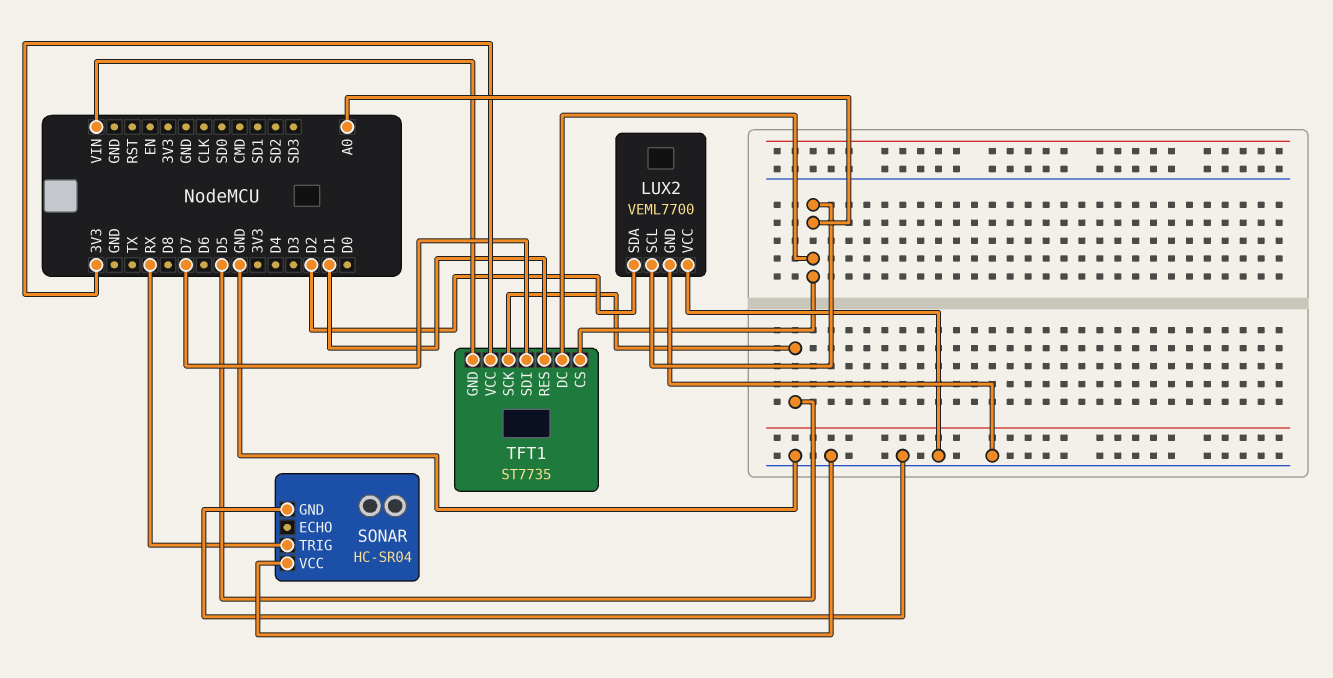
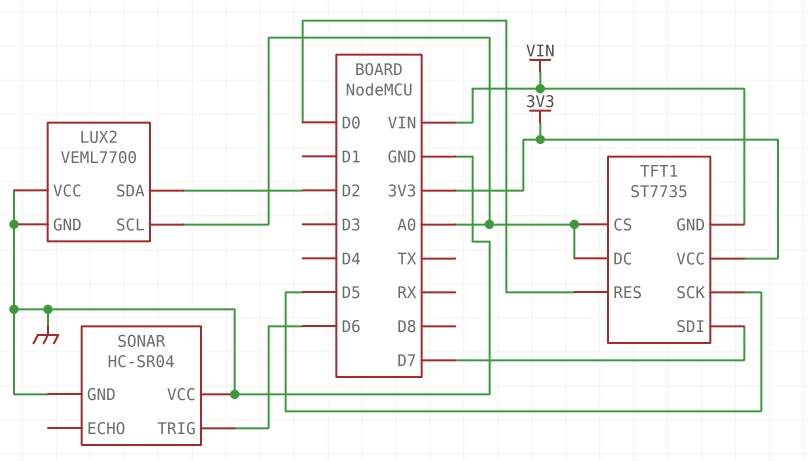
SONAR pin TRIG: RX -> D6
TFT1 pin RES: D1 -> D0

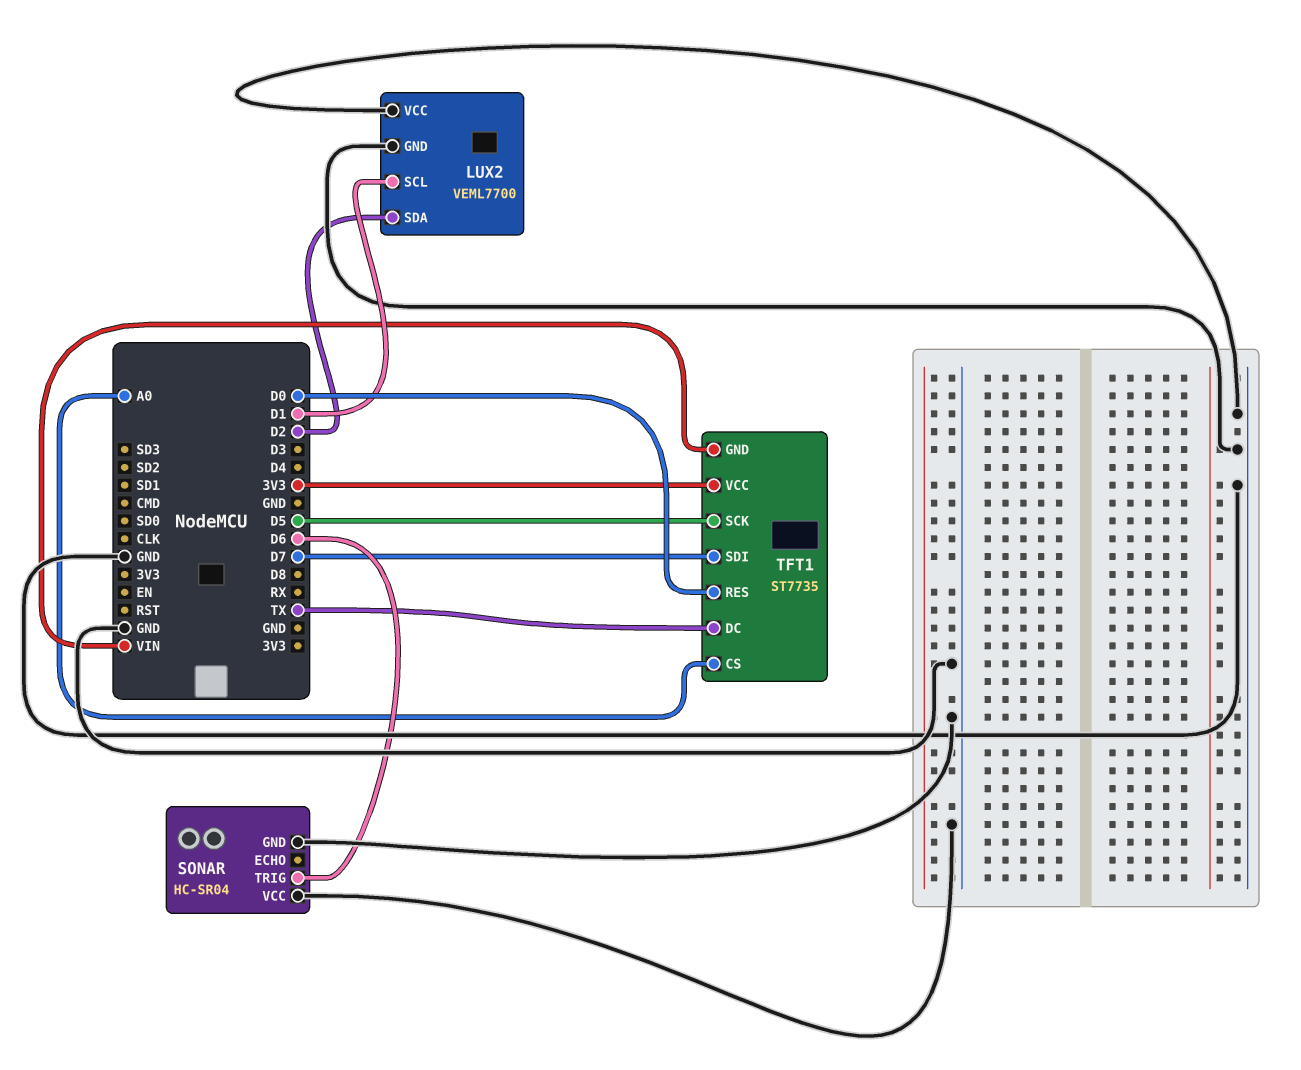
LUX2 pin SCL: A0 -> D1
TFT1 pin DC: A0 -> TX

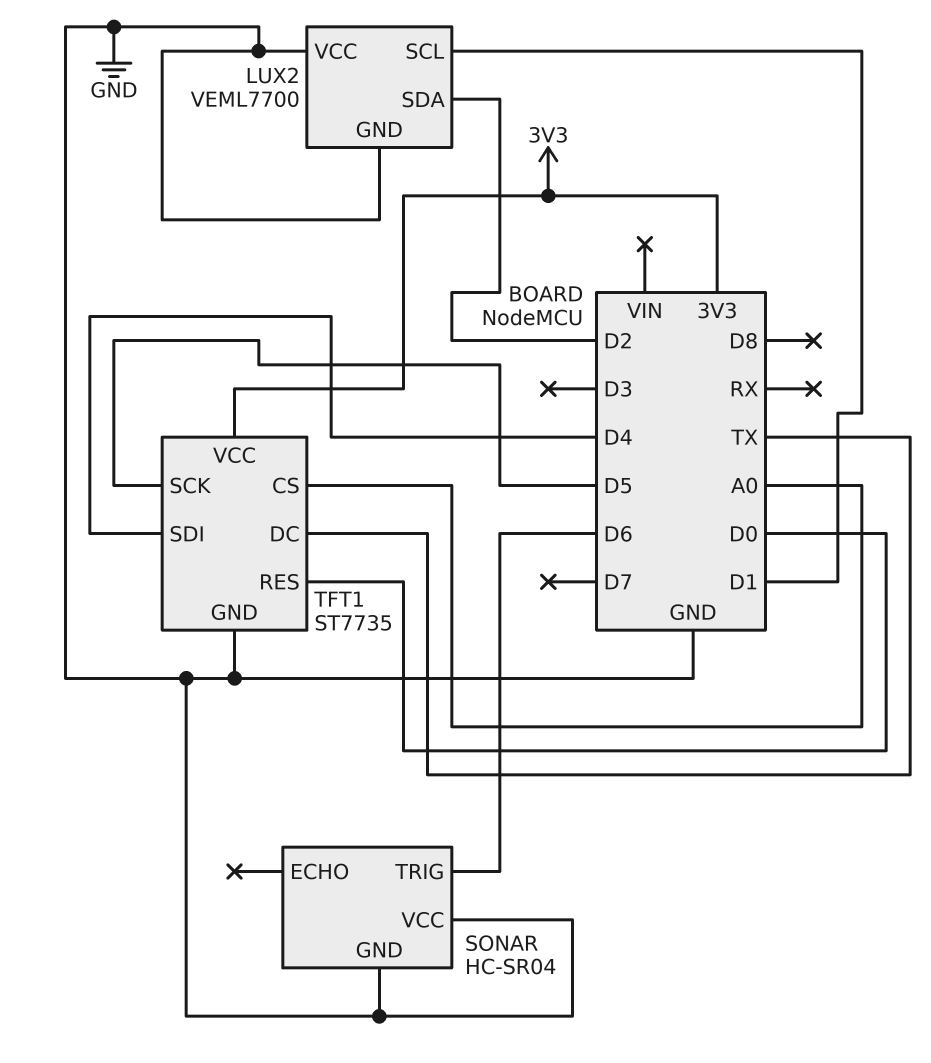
TFT1 pin GND: VIN -> GND
TFT1 pin SDI: D7 -> D4

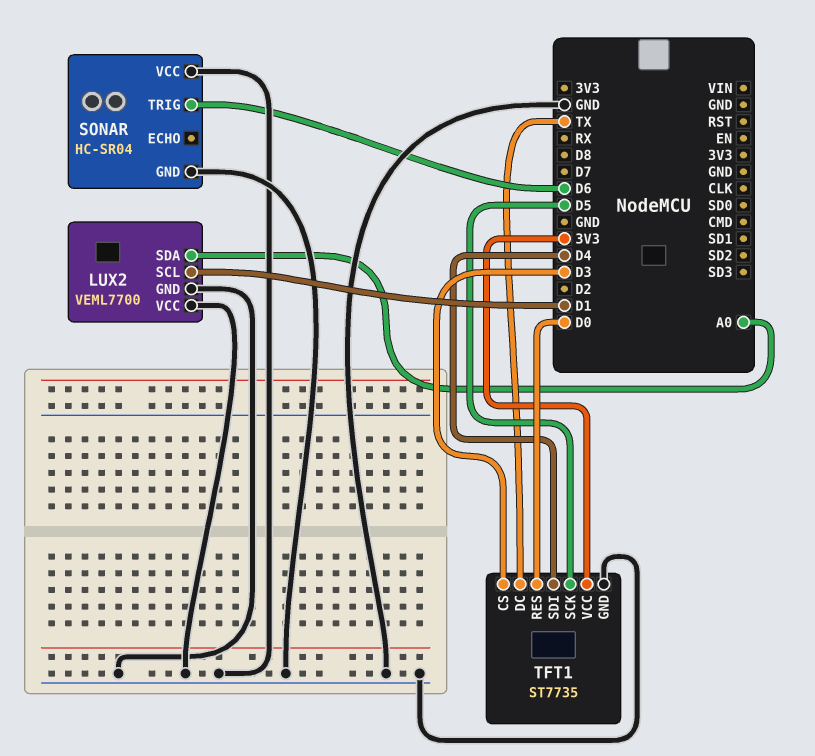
LUX2 pin SDA: D2 -> A0
TFT1 pin CS: A0 -> D3

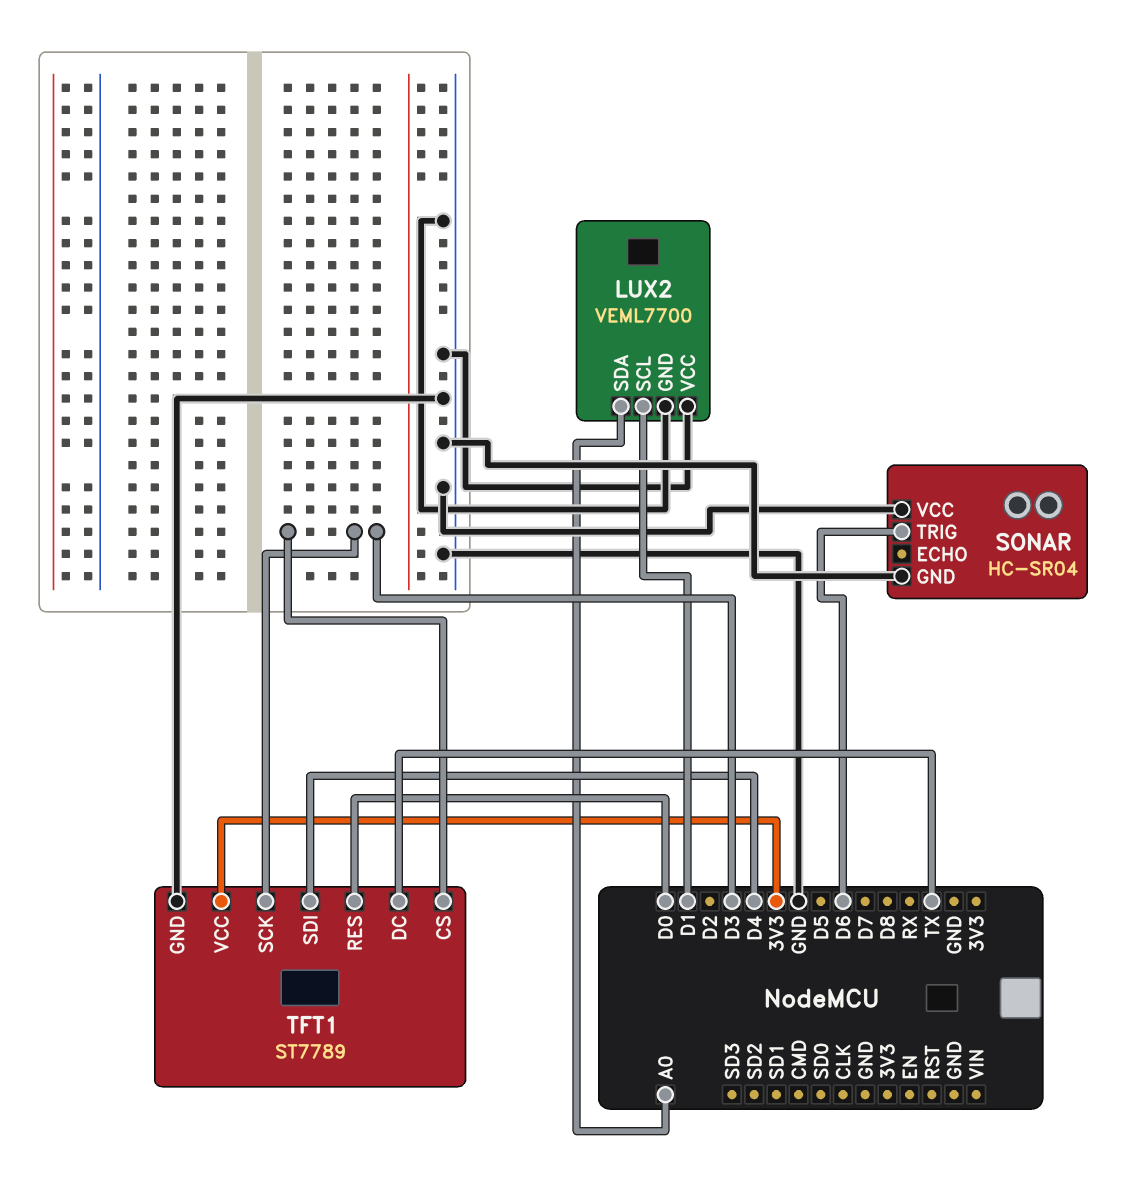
TFT1: ST7735 -> ST7789
TFT1 pin SCK: D5 -> D3

